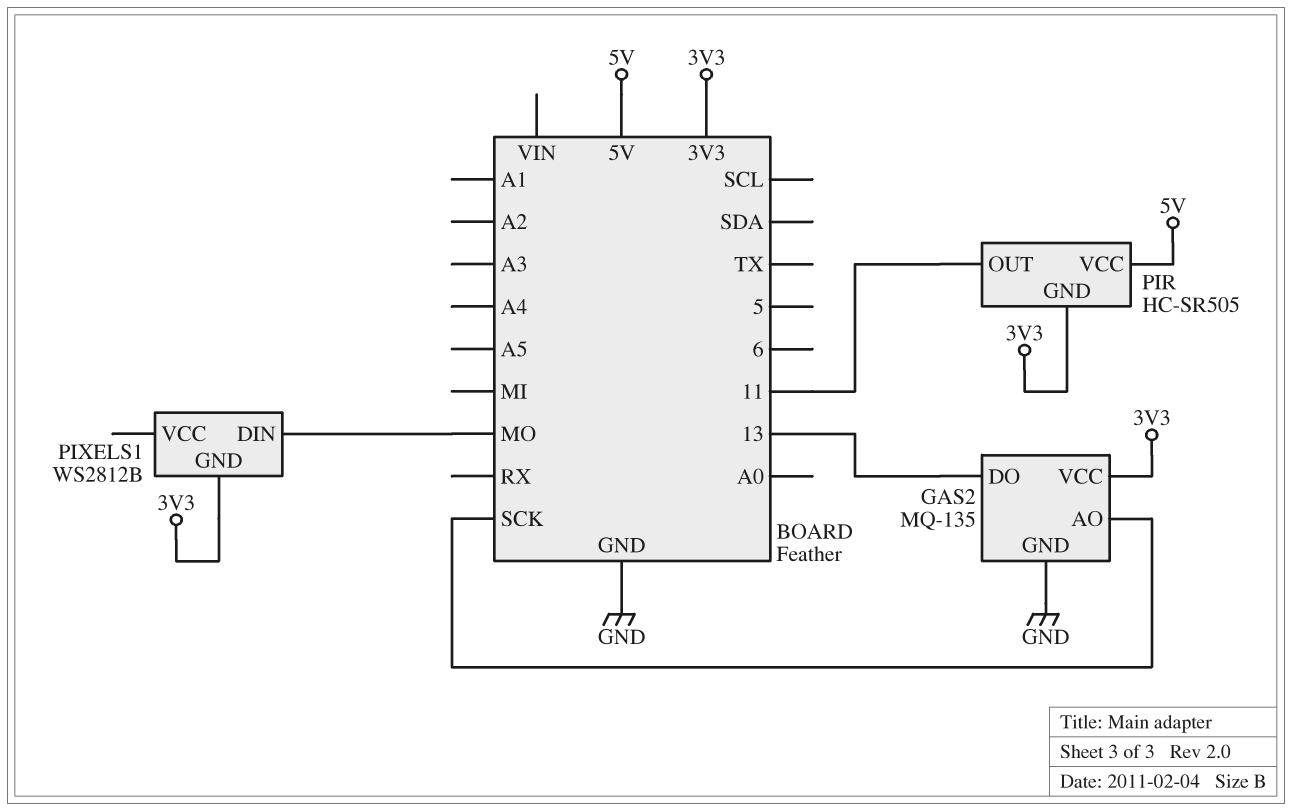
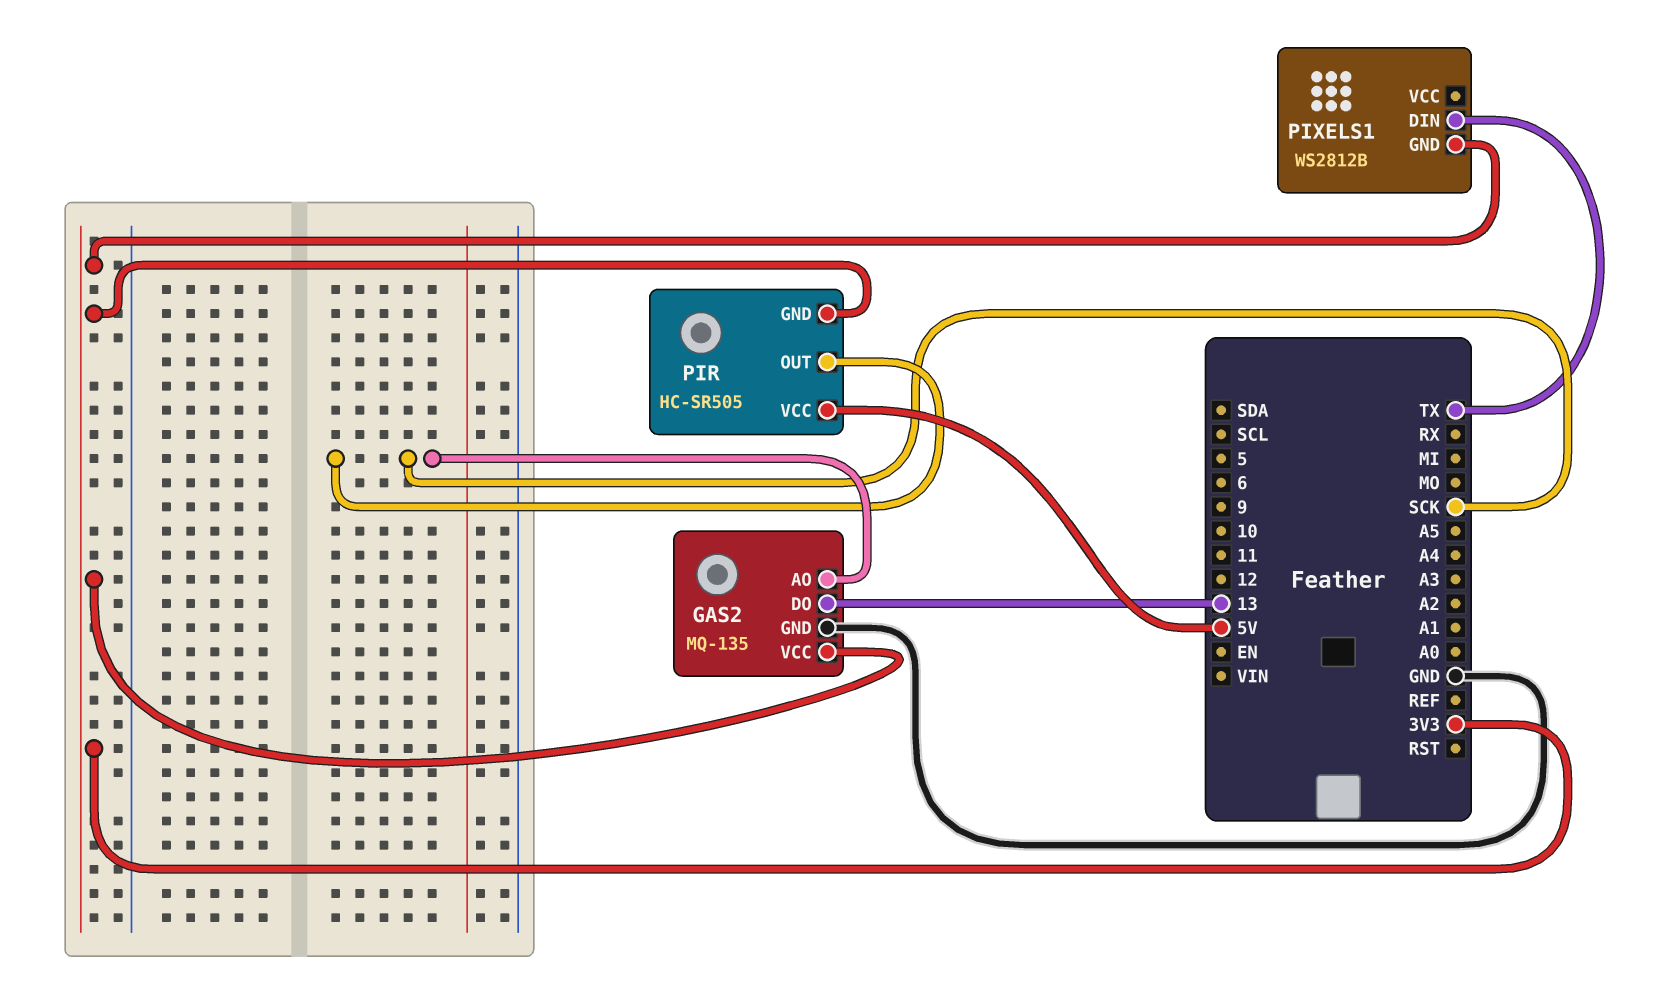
PIR pin OUT: 11 -> SCK
PIXELS1 pin DIN: MO -> TX

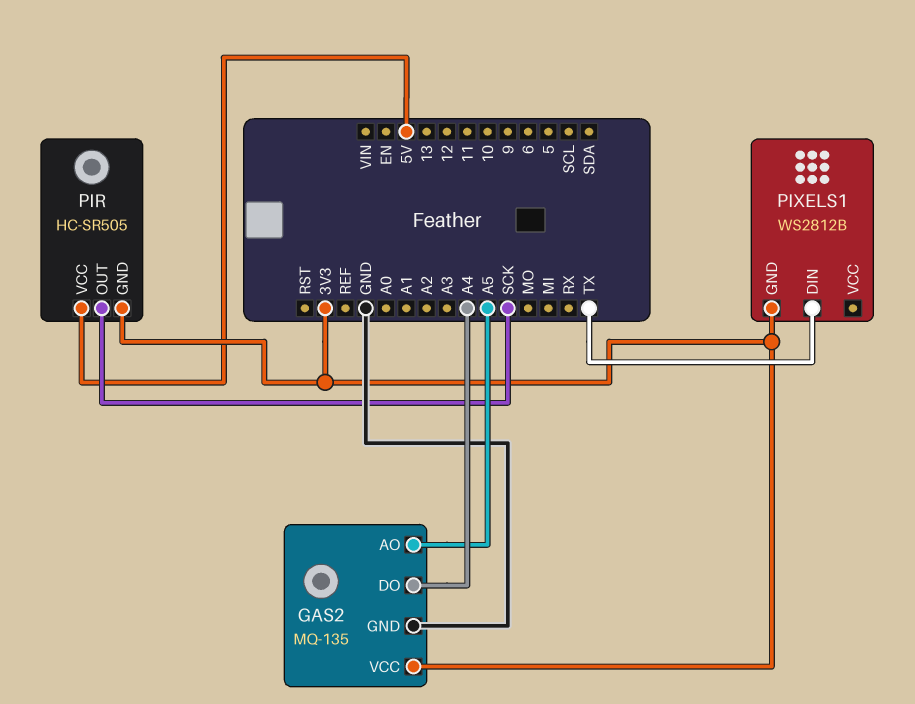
GAS2 pin AO: SCK -> A5
GAS2 pin DO: 13 -> A4

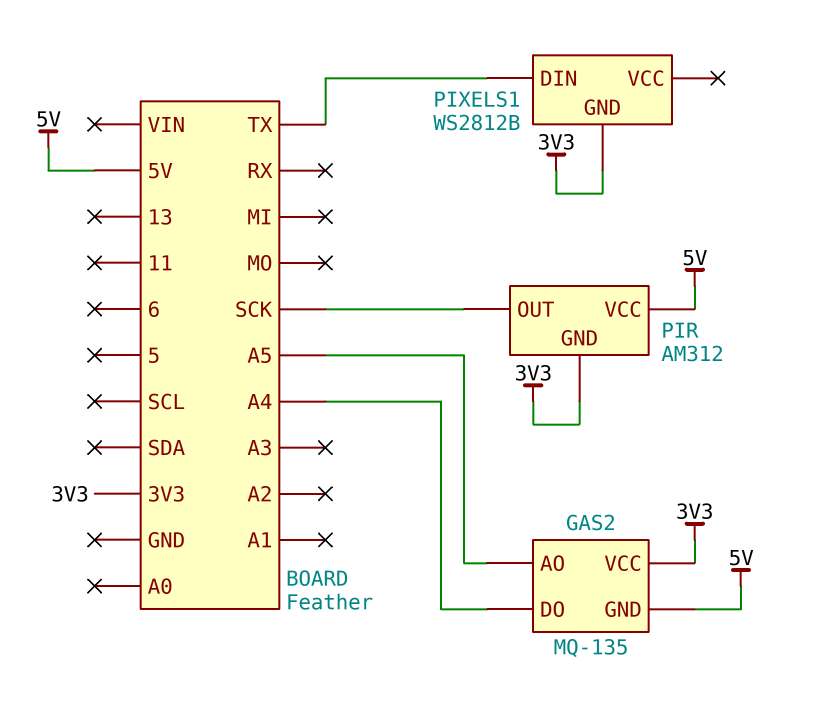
GAS2 pin GND: GND -> 5V
PIR: HC-SR505 -> AM312

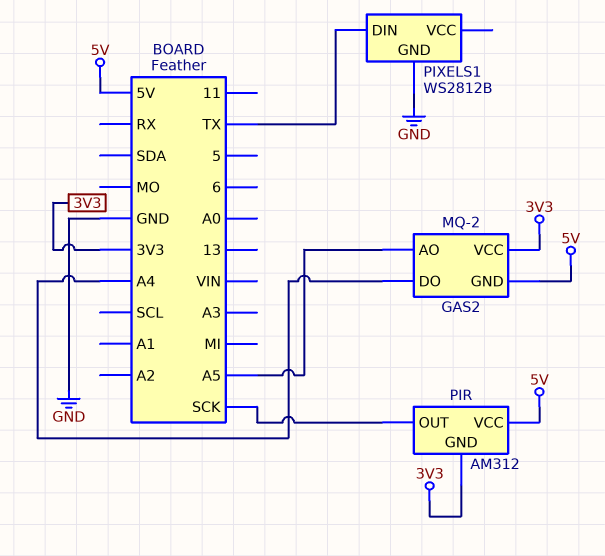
GAS2: MQ-135 -> MQ-2
PIXELS1 pin GND: 3V3 -> GND

